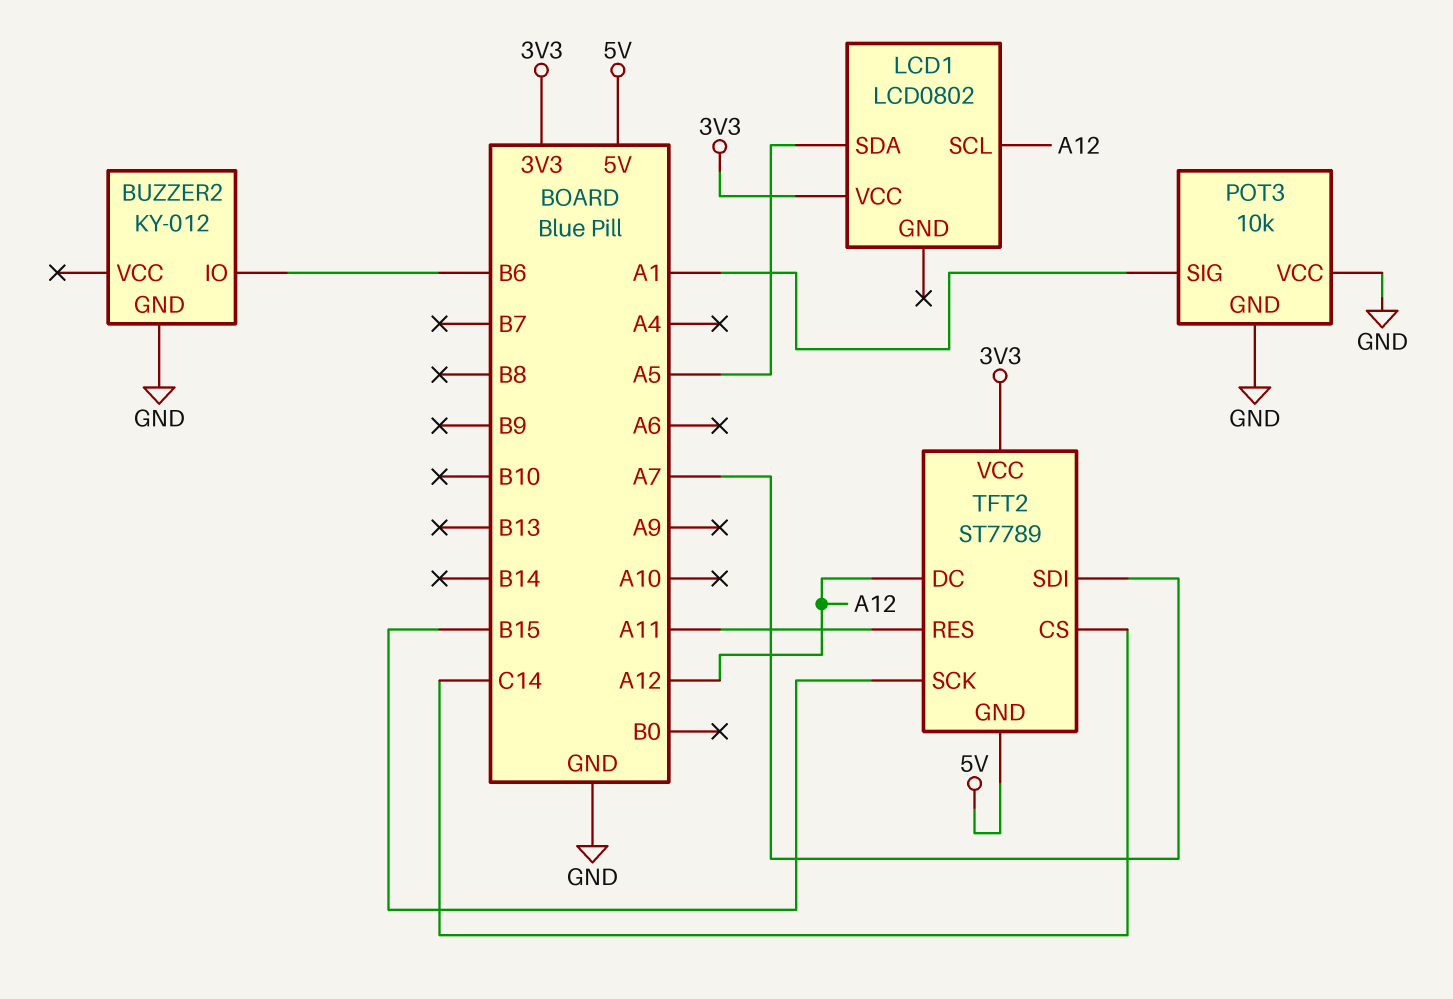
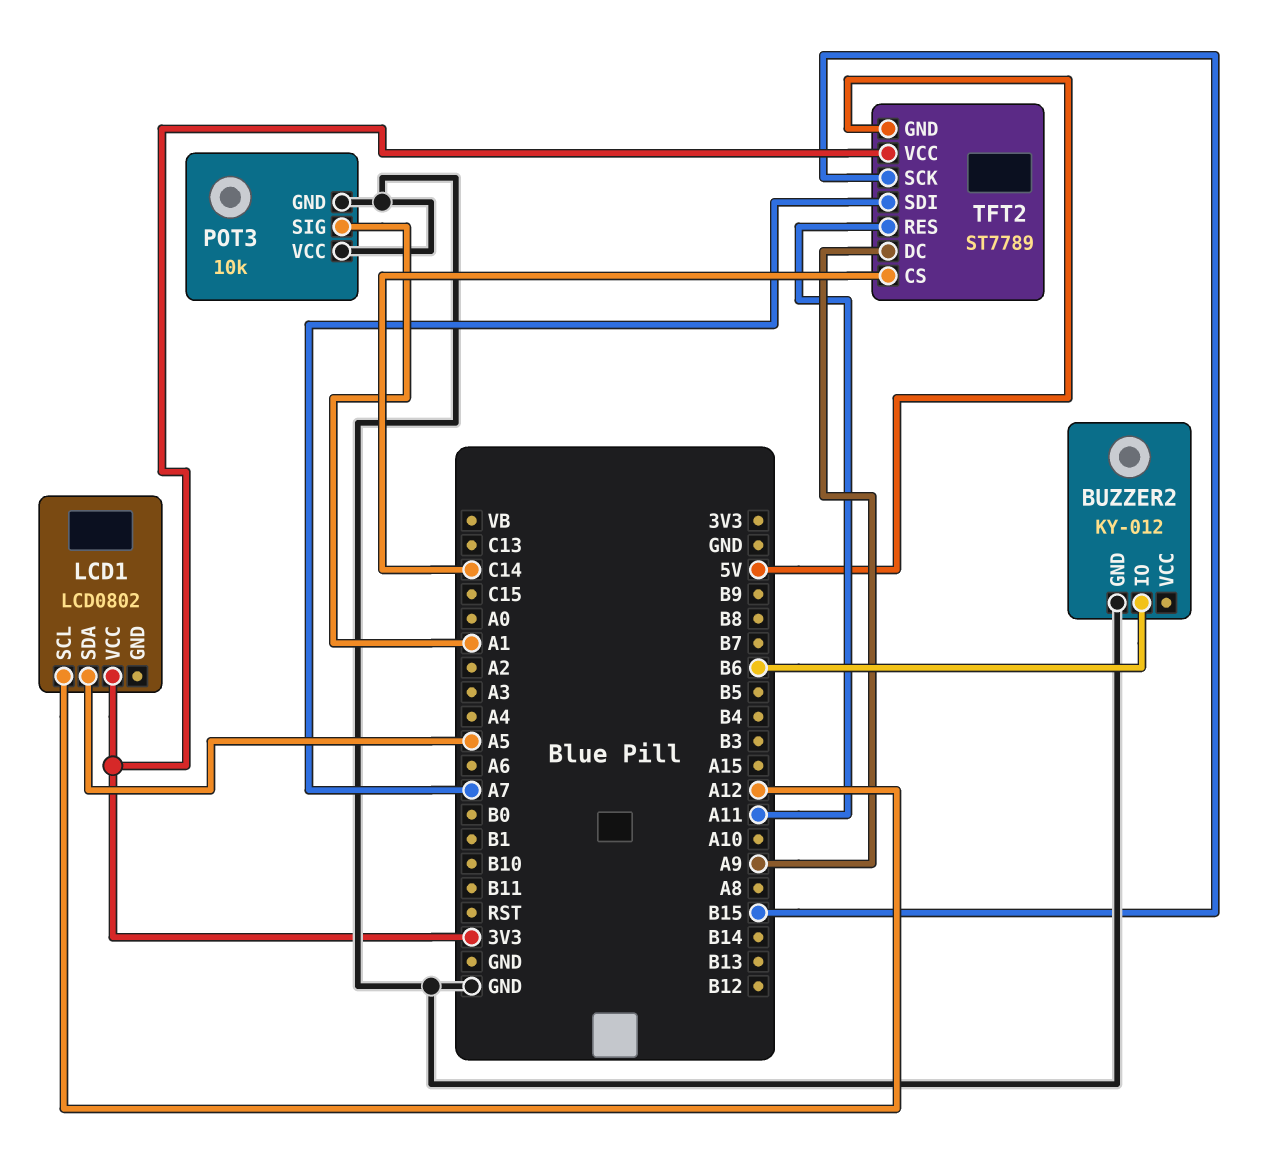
TFT2 pin DC: A12 -> A9

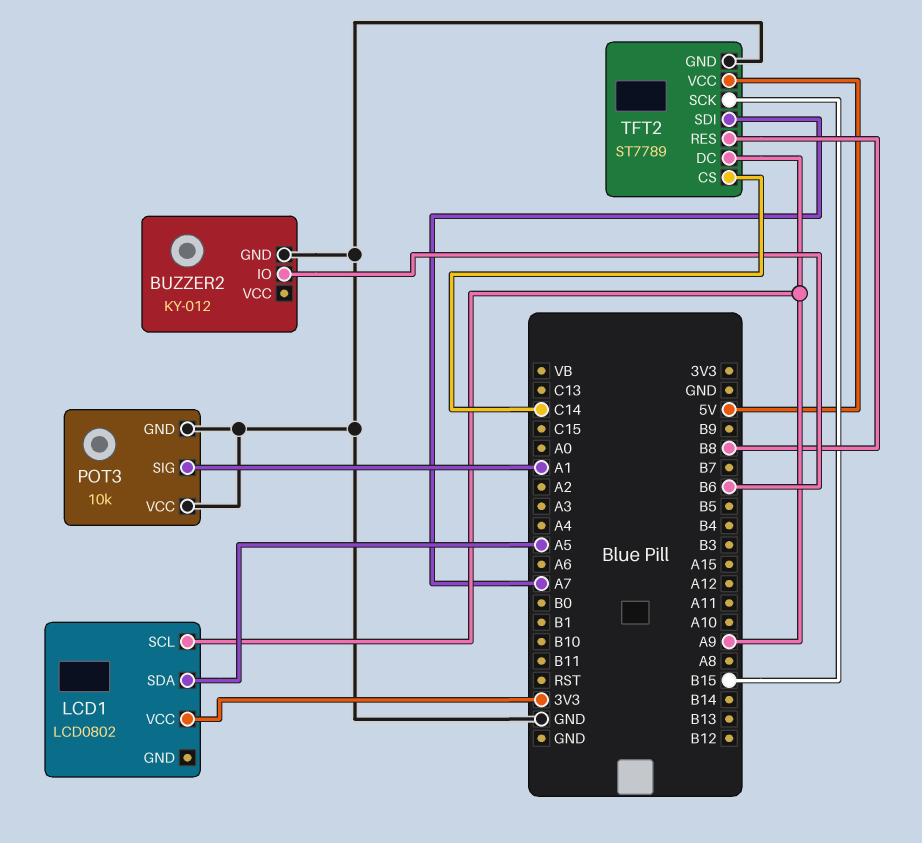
LCD1 pin SCL: A12 -> A9
TFT2 pin GND: 5V -> GND
TFT2 pin RES: A11 -> B8
TFT2 pin VCC: 3V3 -> 5V

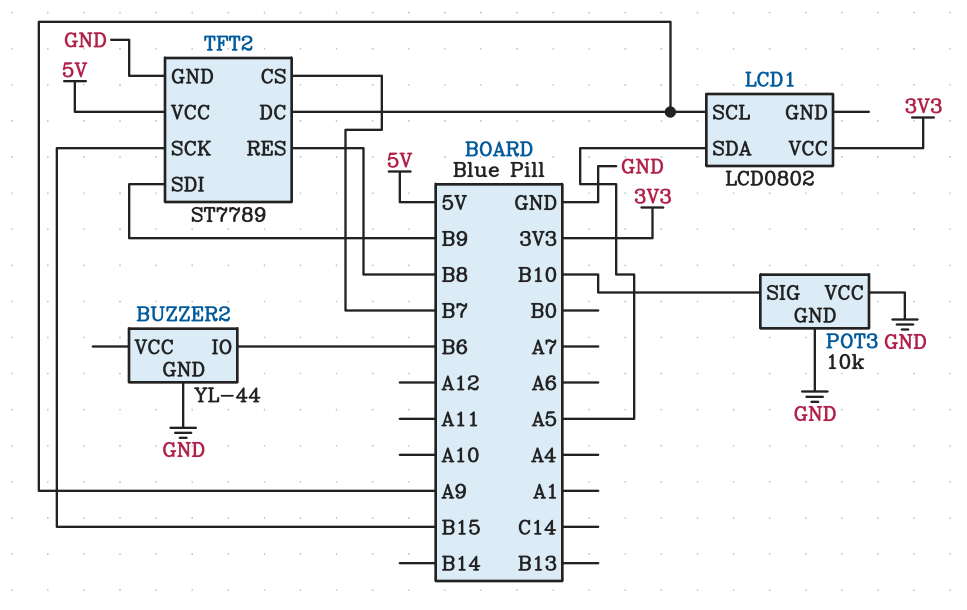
BUZZER2: KY-012 -> YL-44
POT3 pin SIG: A1 -> B10
TFT2 pin CS: C14 -> B7
TFT2 pin SDI: A7 -> B9

